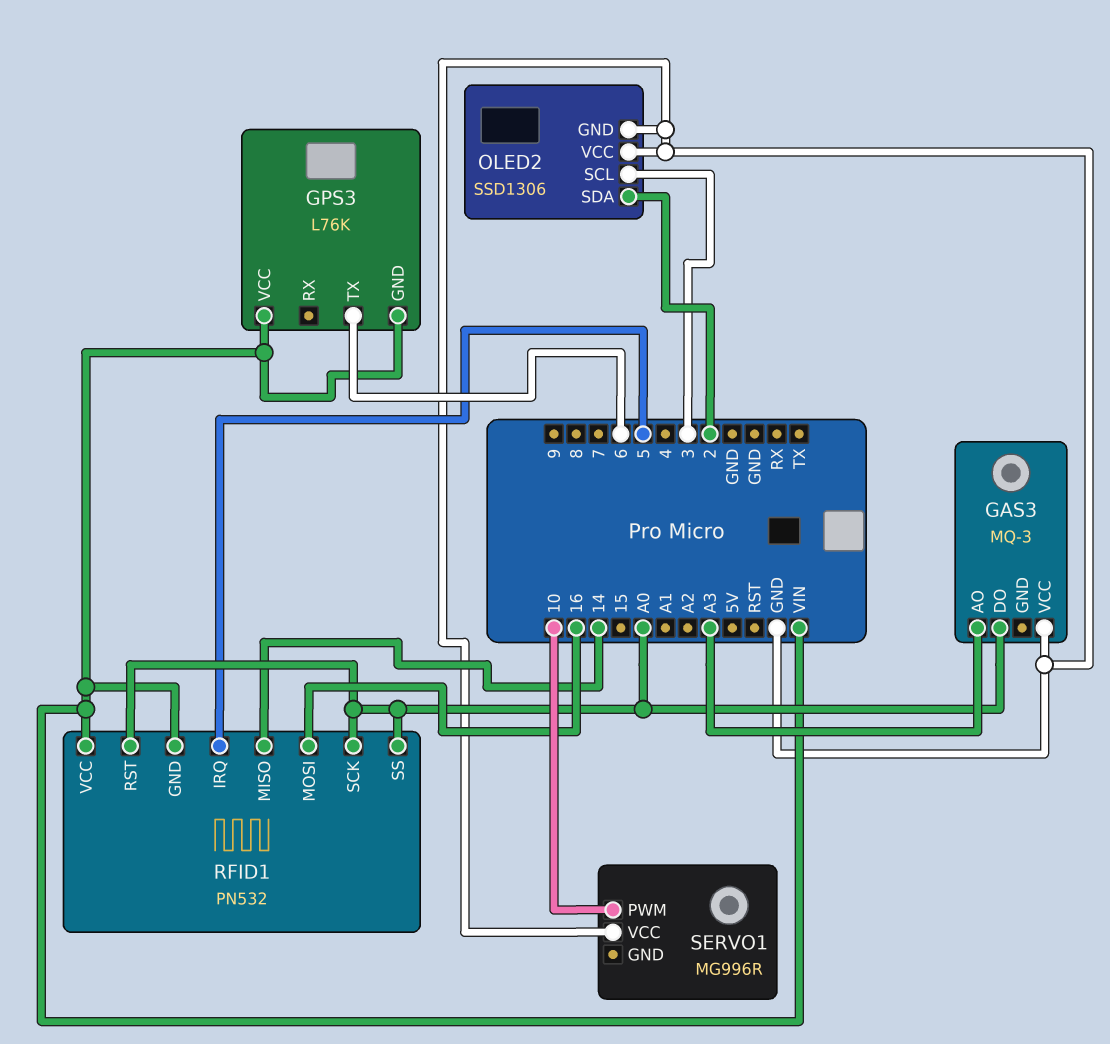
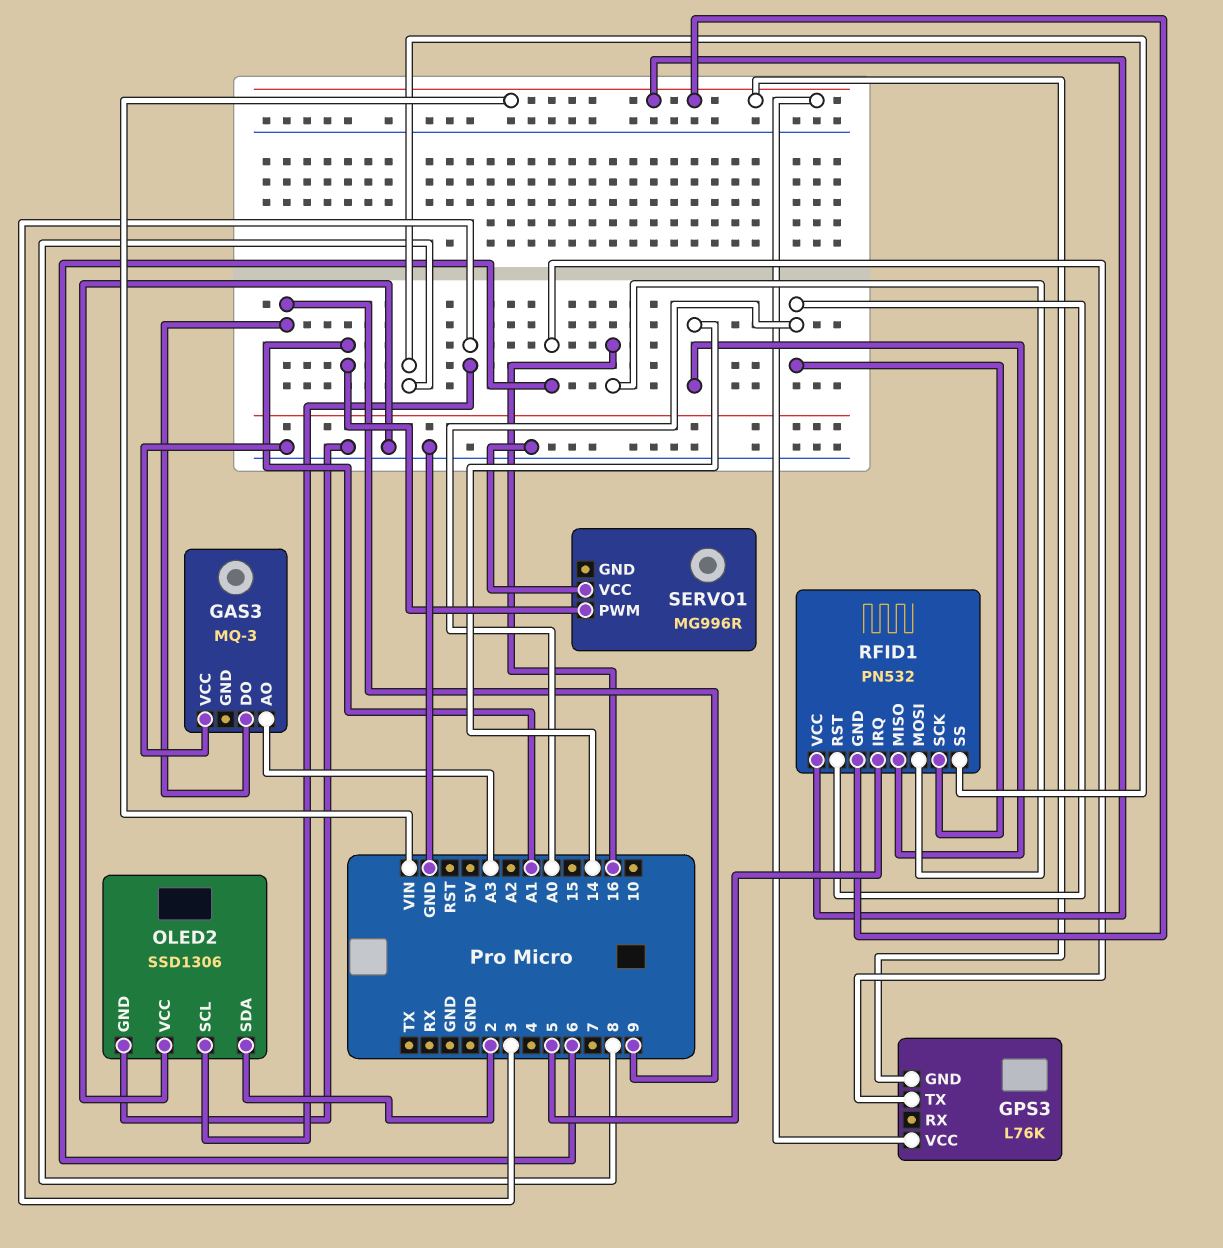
GAS3 pin DO: A0 -> 9
RFID1 pin SS: A0 -> 8
SERVO1 pin PWM: 10 -> A1

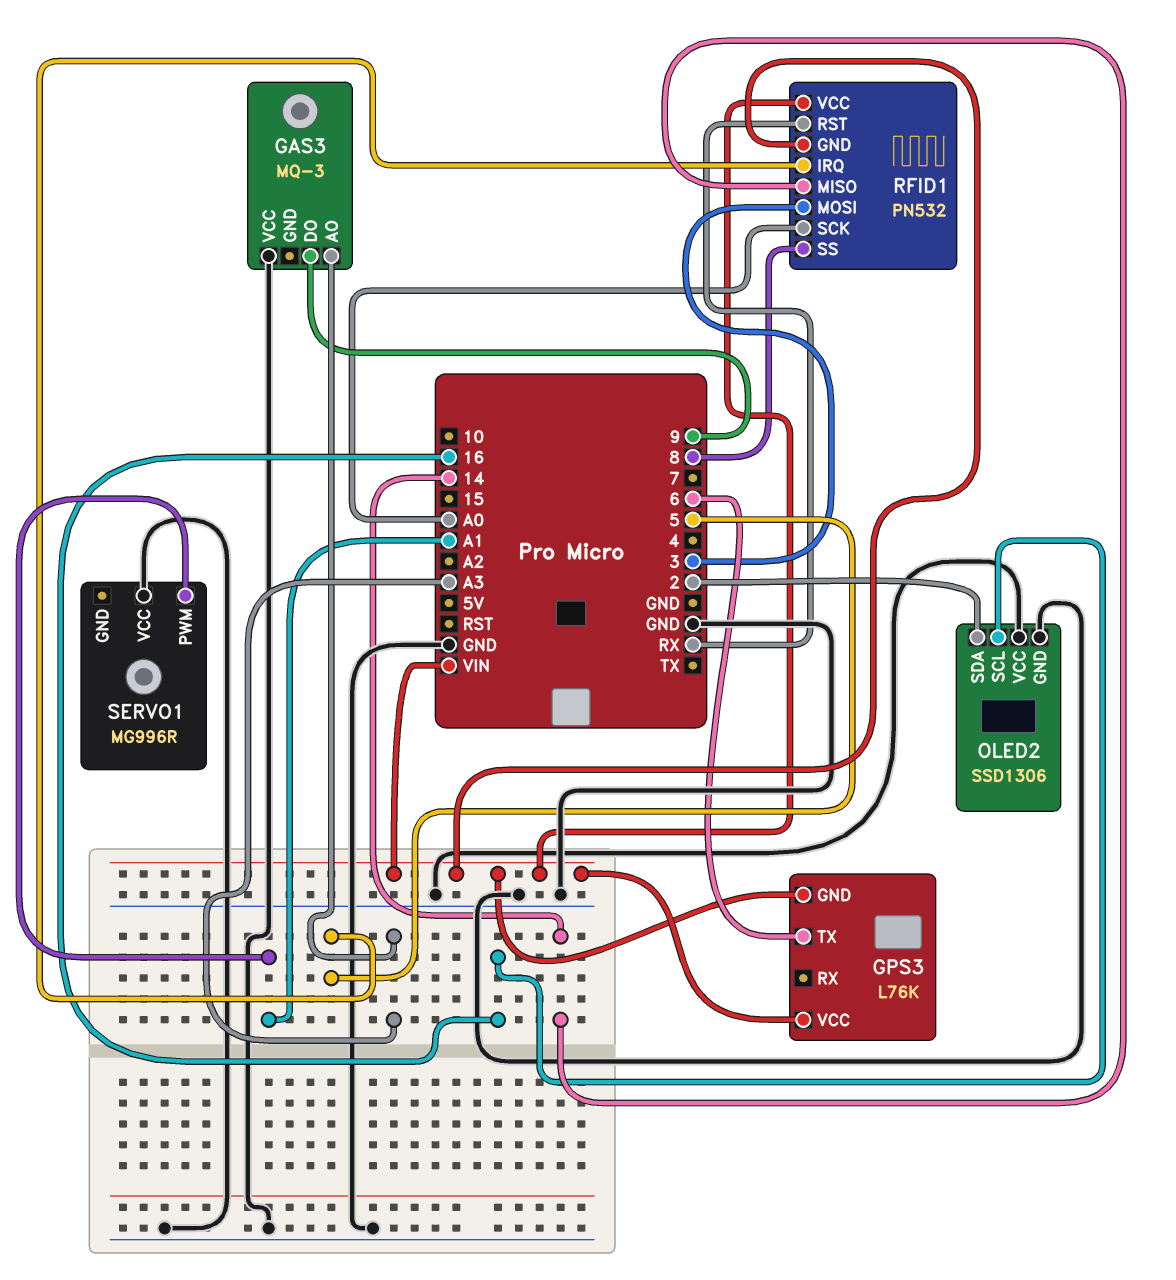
OLED2 pin SCL: 3 -> 16
RFID1 pin MOSI: 16 -> 3
RFID1 pin RST: A0 -> RX

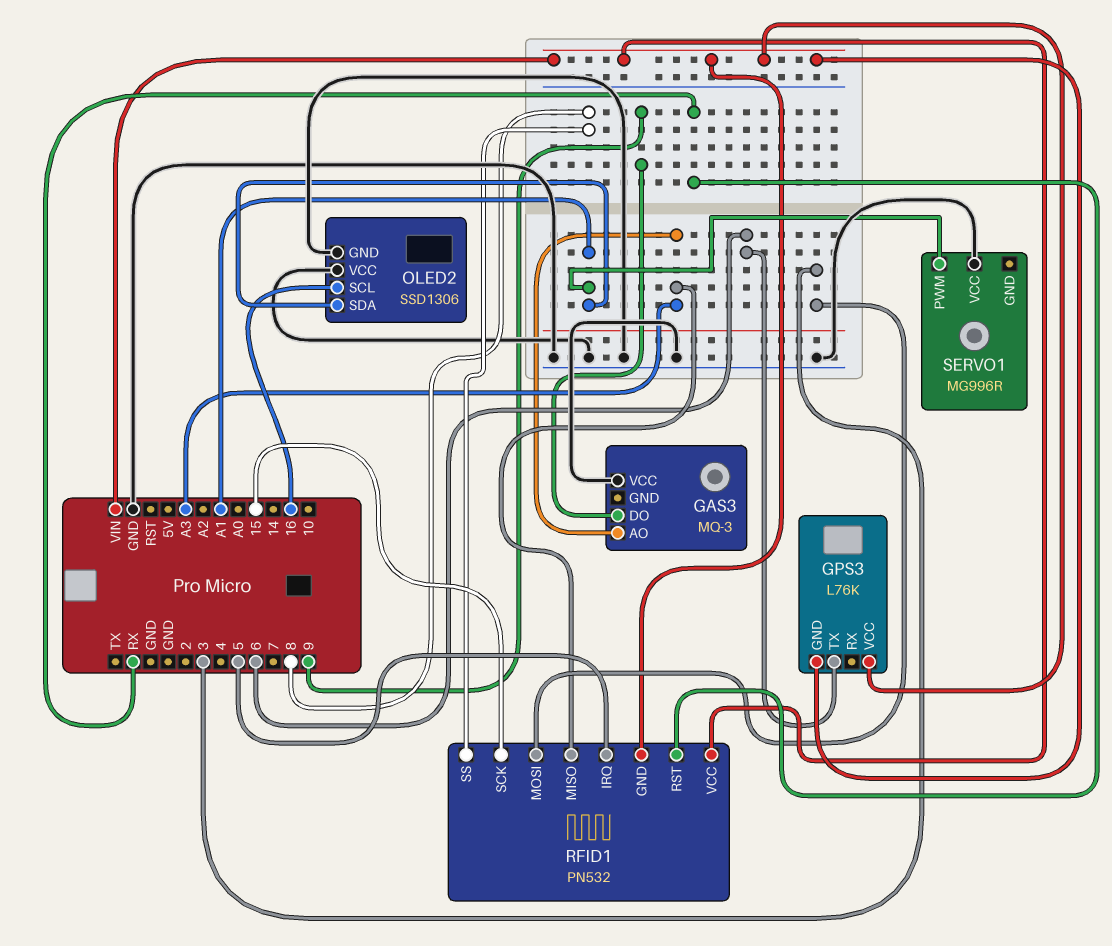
OLED2 pin SDA: 2 -> A1
RFID1 pin MISO: 14 -> A3
RFID1 pin SCK: A0 -> 15

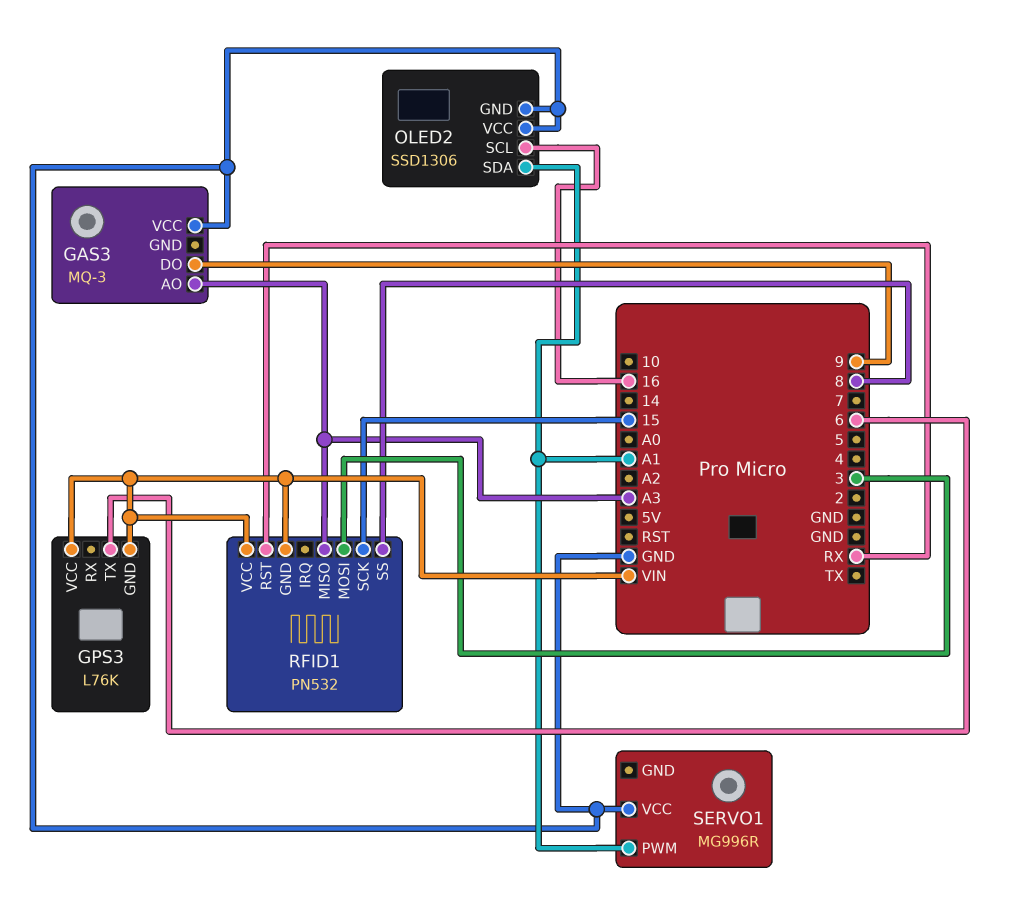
RFID1 pin IRQ: 5 -> none

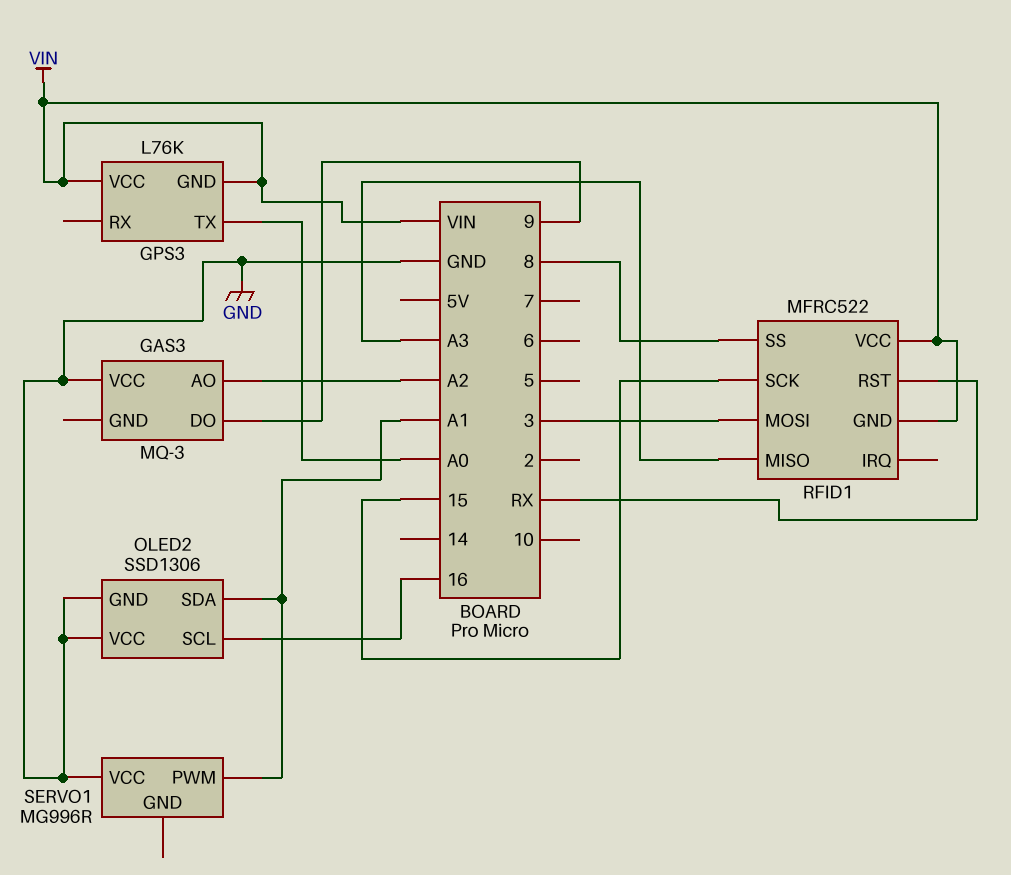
GAS3 pin AO: A3 -> A2
GPS3 pin TX: 6 -> A0
RFID1: PN532 -> MFRC522

